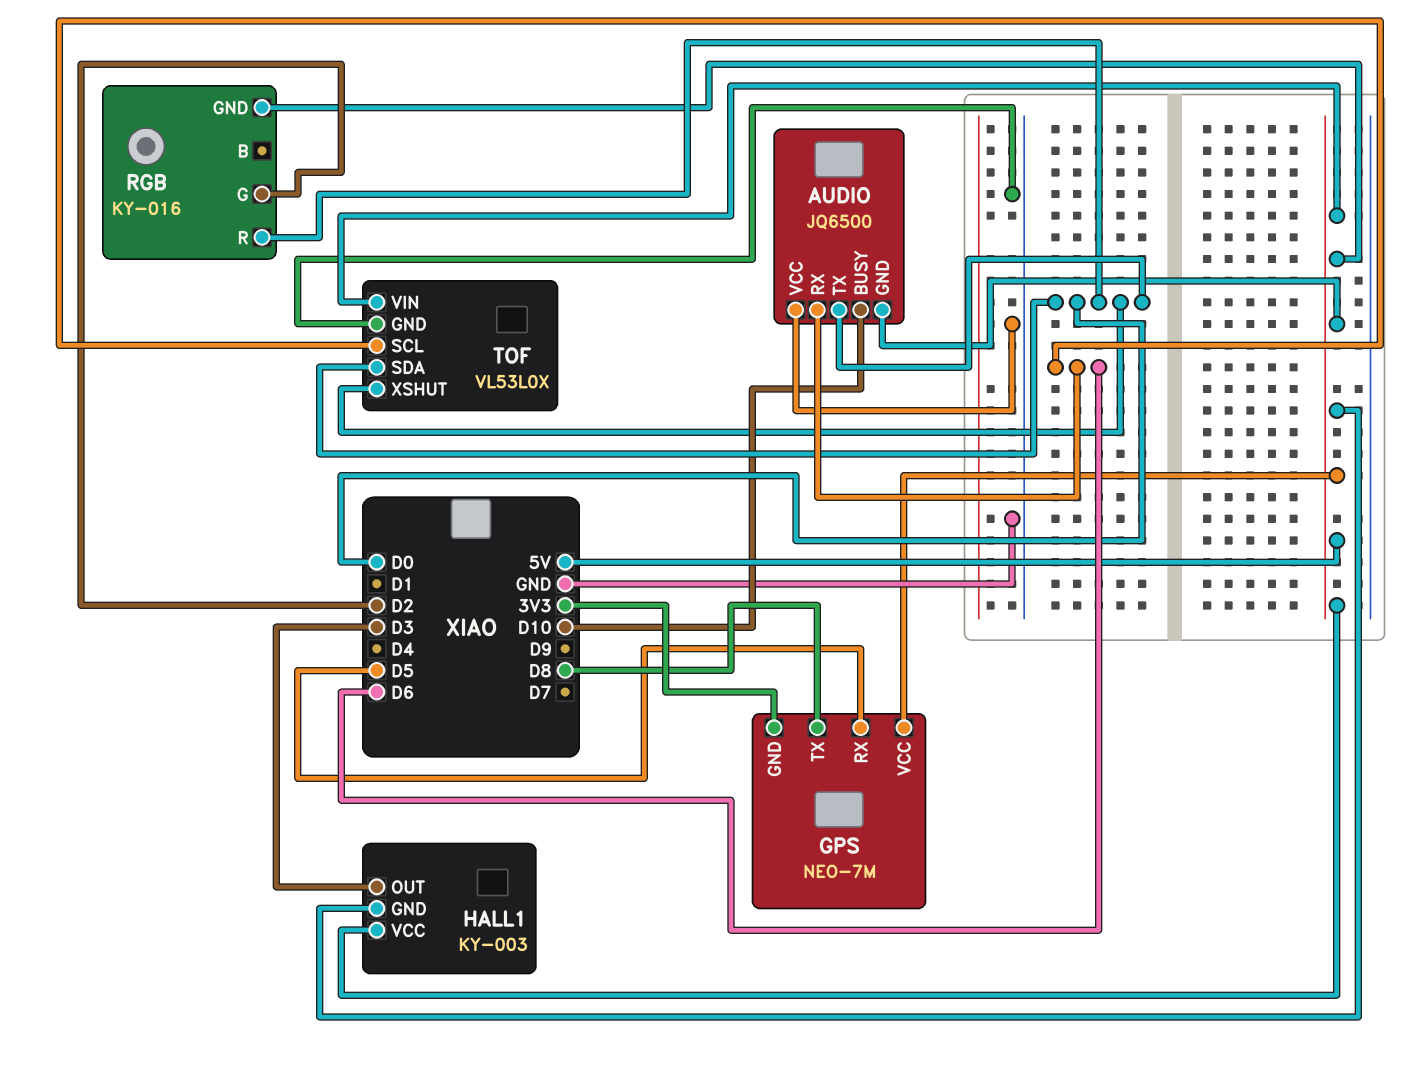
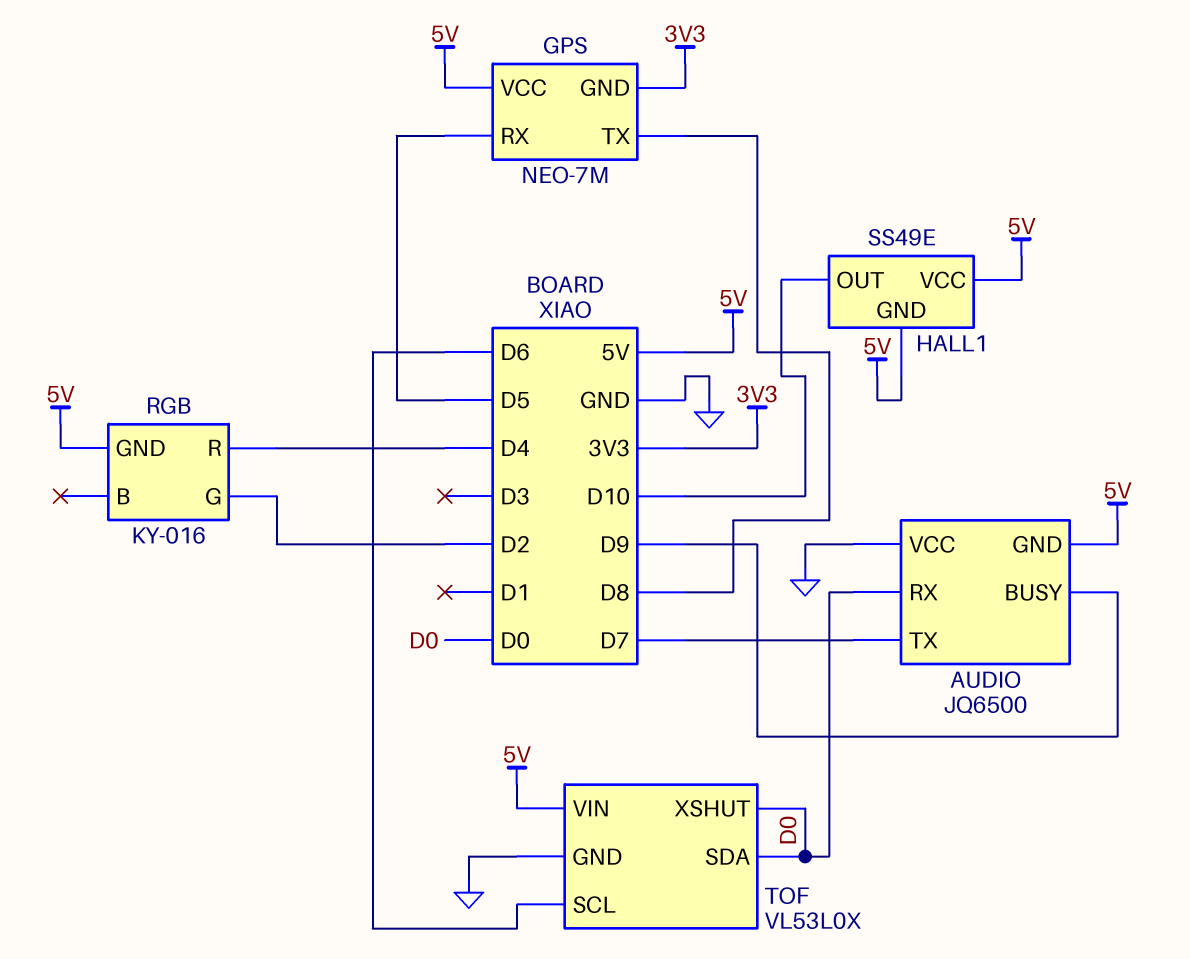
AUDIO pin BUSY: D10 -> D9
AUDIO pin RX: D6 -> D0
AUDIO pin TX: D0 -> D7
HALL1: KY-003 -> SS49E
HALL1 pin OUT: D3 -> D10
RGB pin R: D0 -> D4

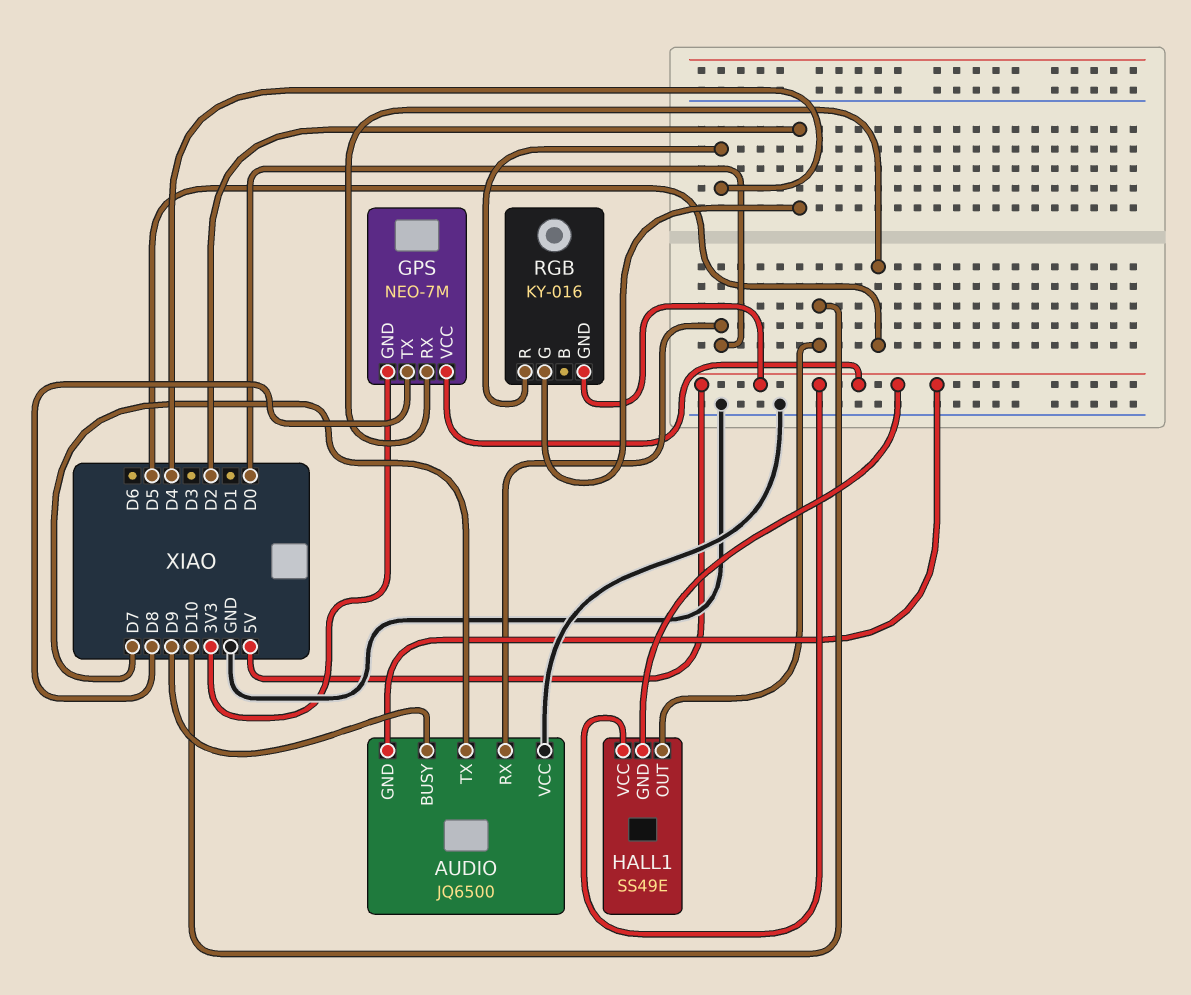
TOF: VL53L0X -> none
TOF pin GND: GND -> none
TOF pin SCL: D6 -> none
TOF pin SDA: D0 -> none
TOF pin VIN: 5V -> none
TOF pin XSHUT: D0 -> none

